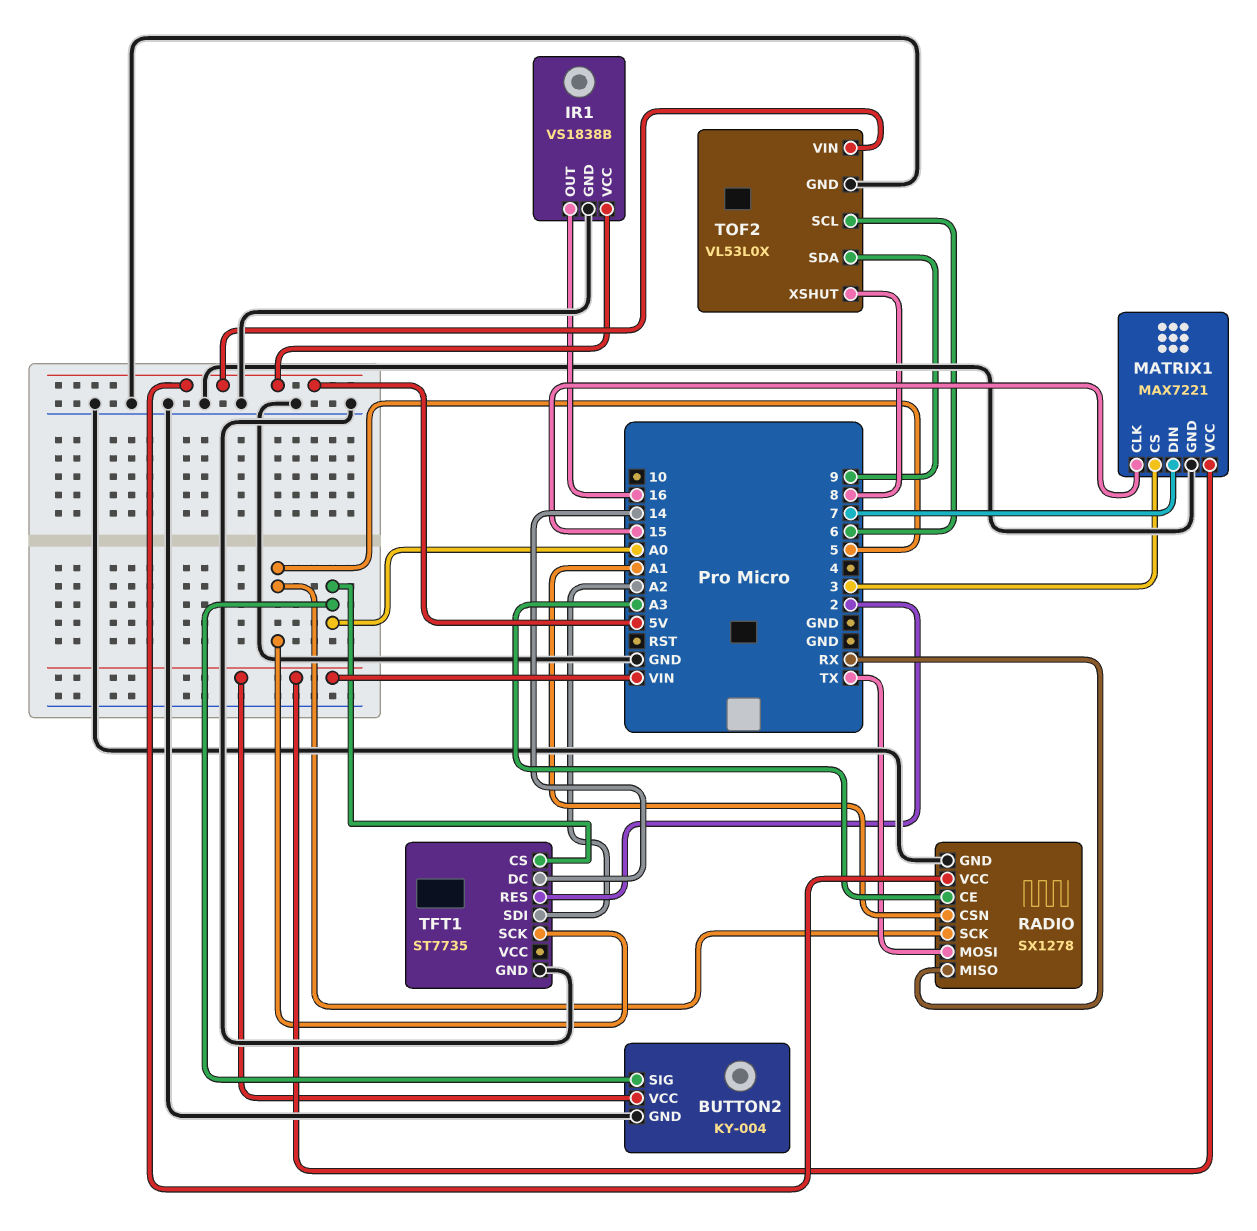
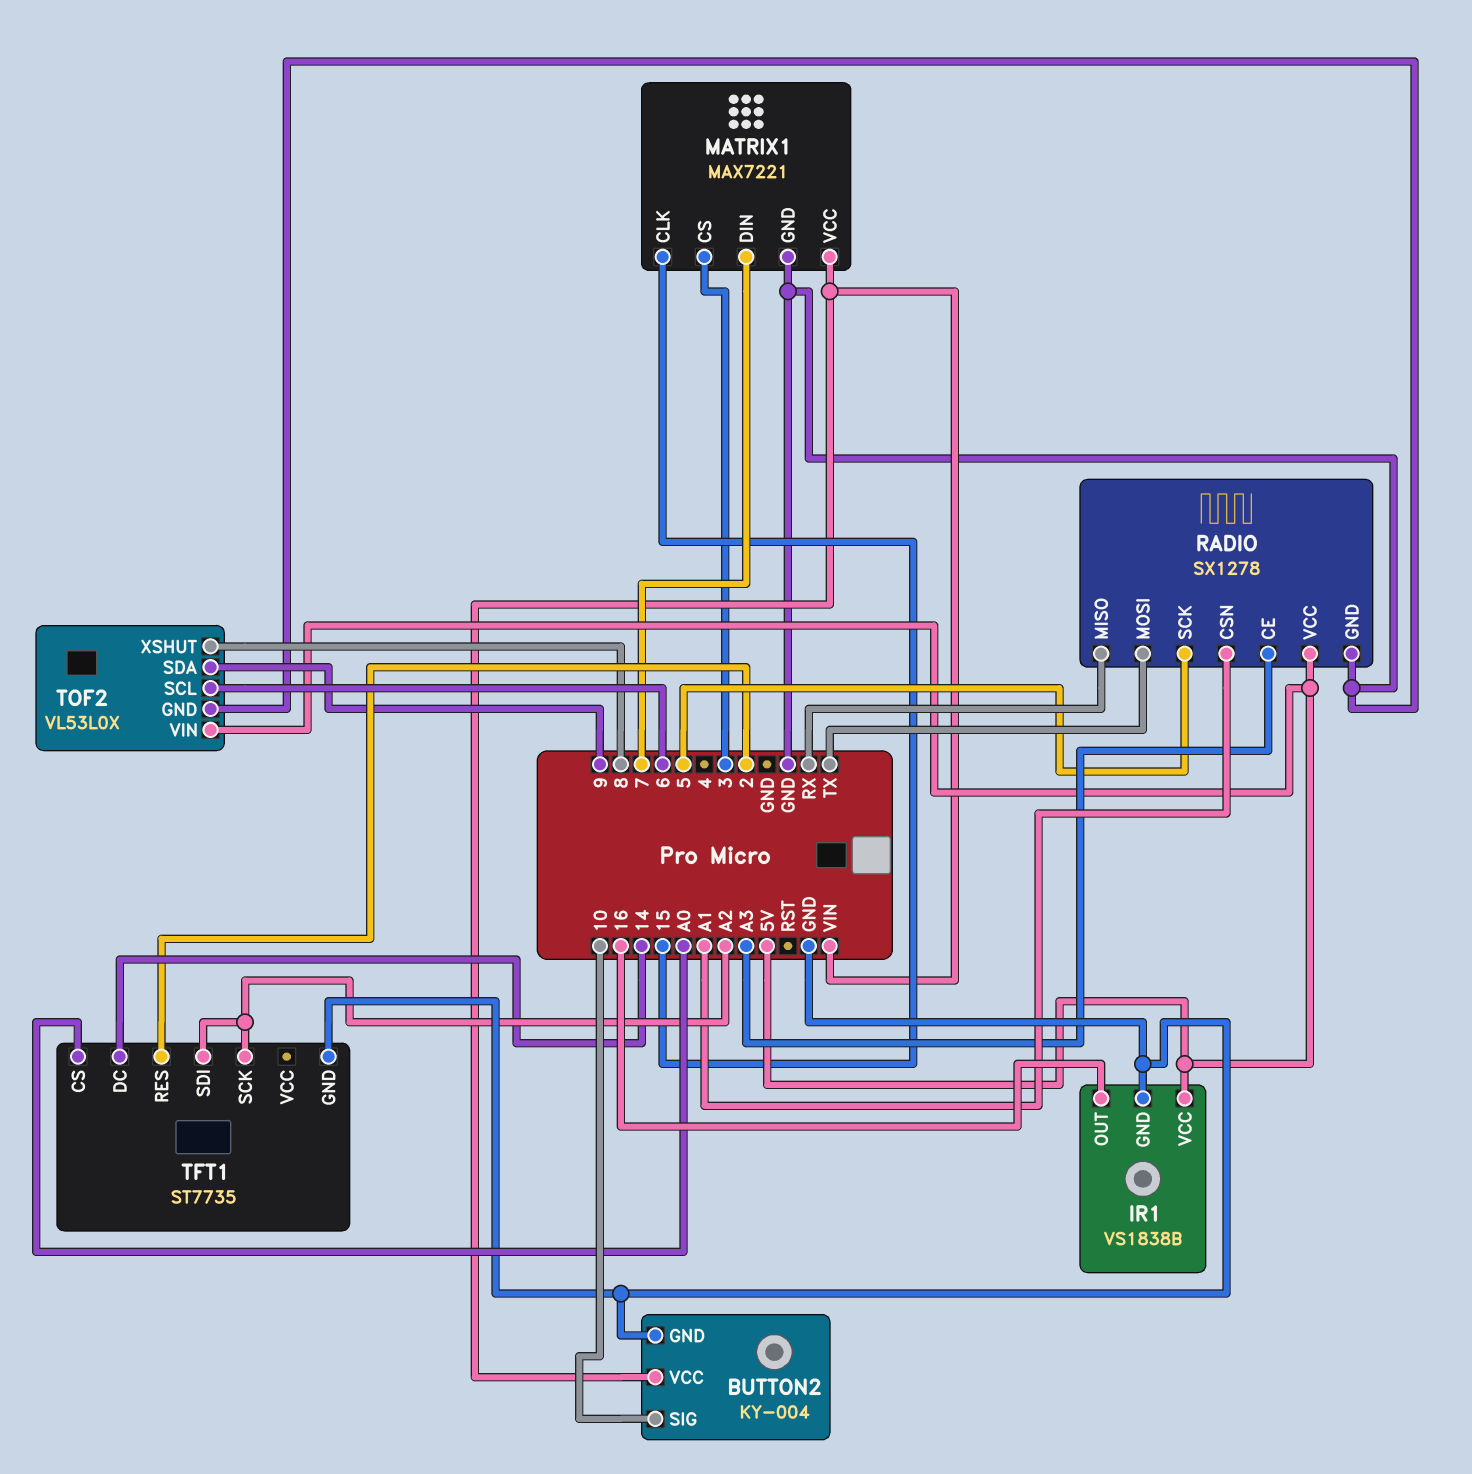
BUTTON2 pin SIG: A0 -> 10
TFT1 pin SCK: 5 -> A2

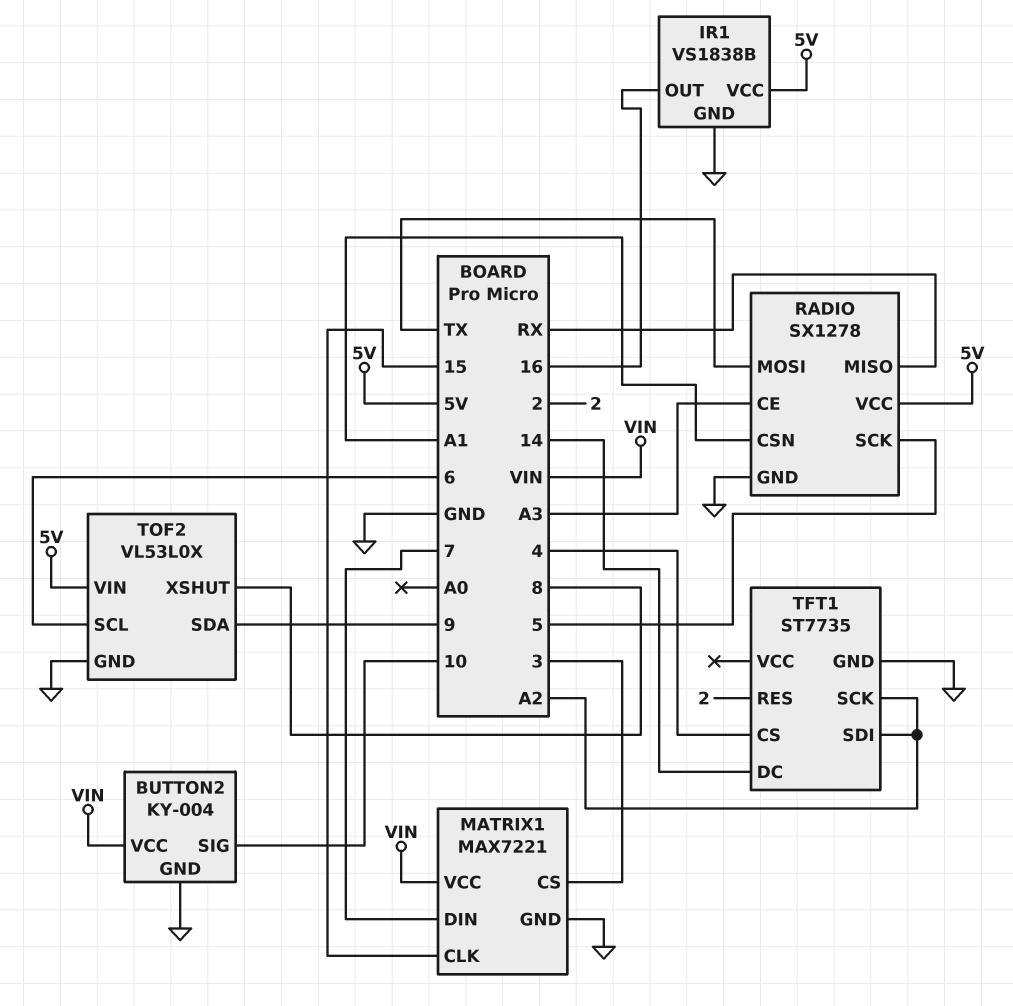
TFT1 pin CS: A0 -> 4

